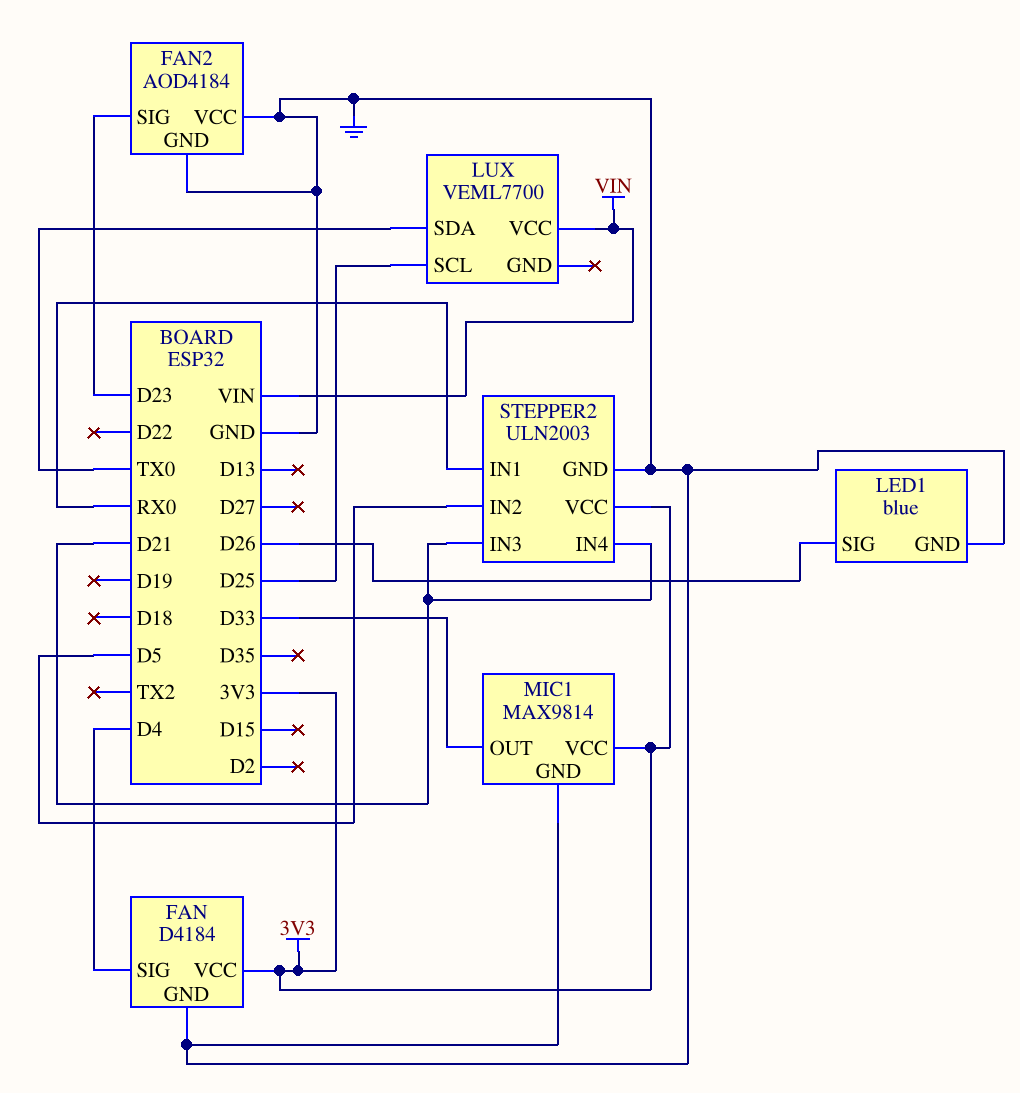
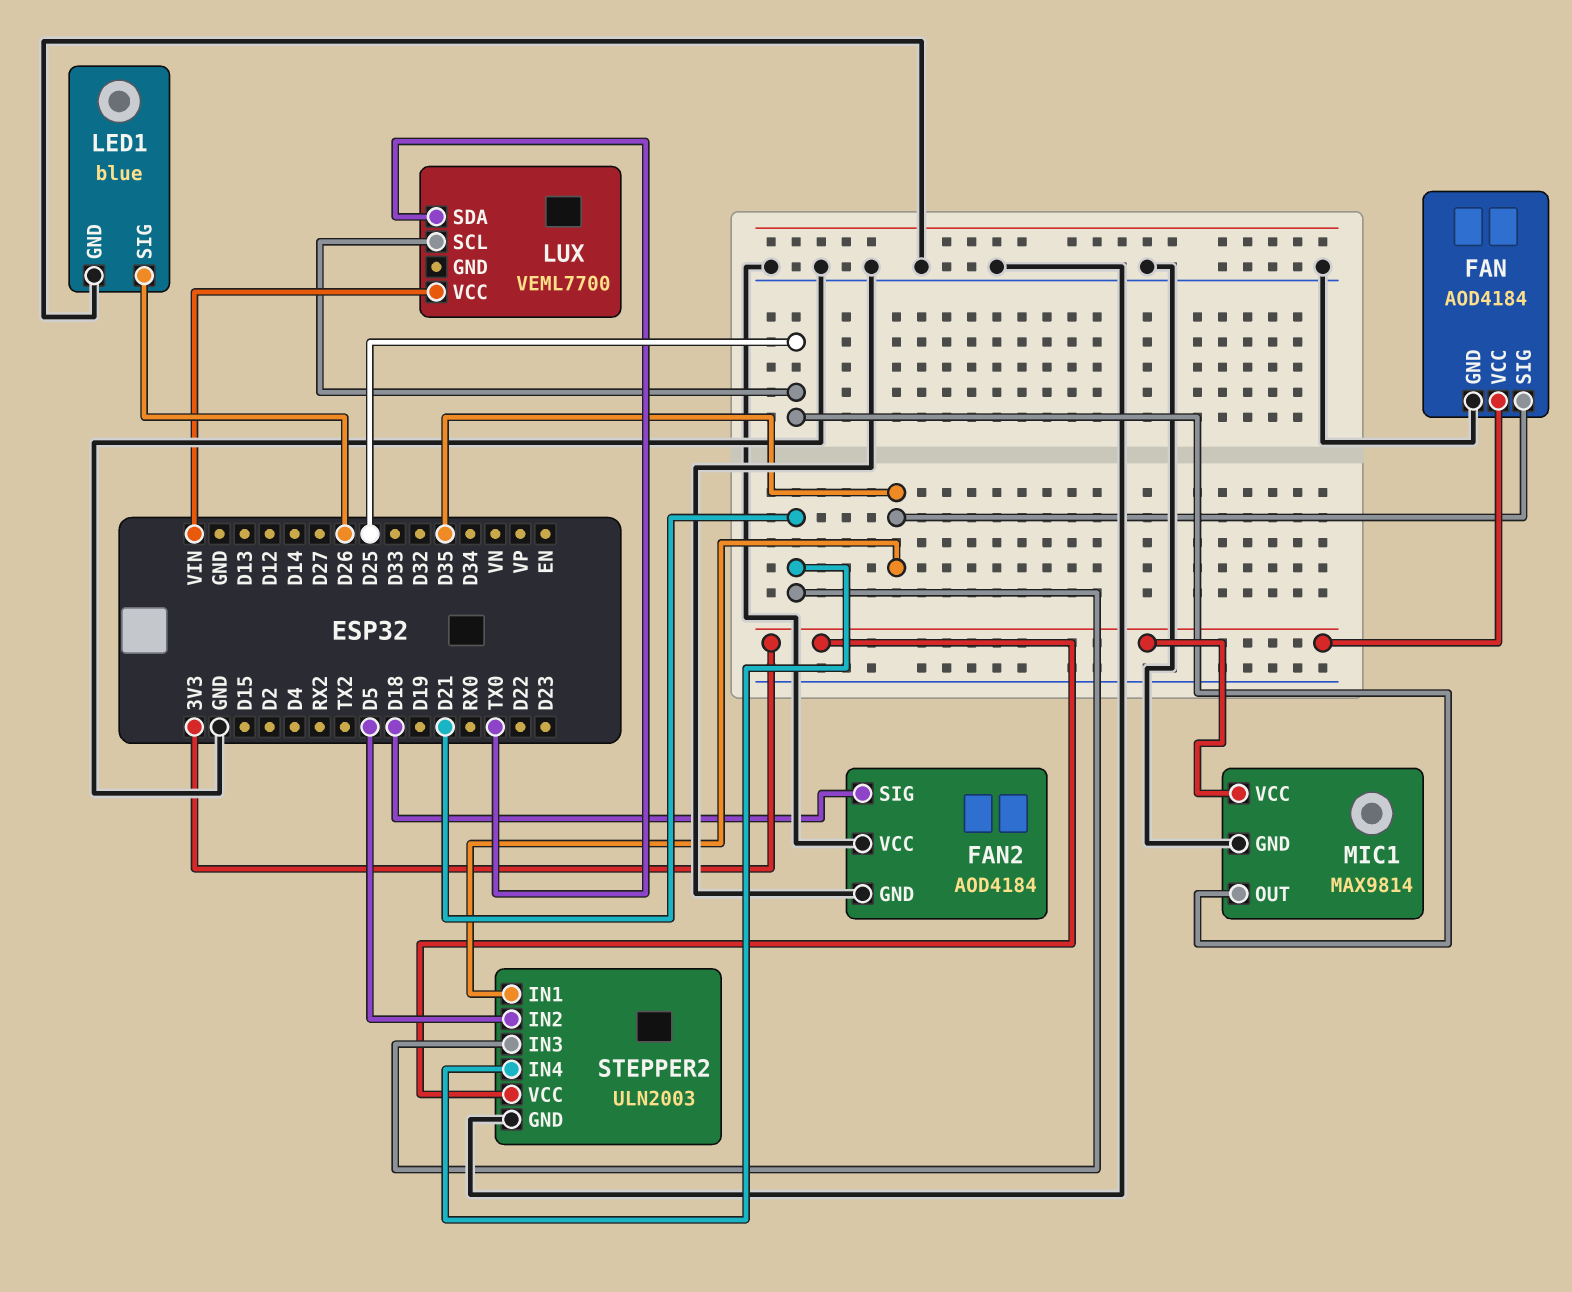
FAN: D4184 -> AOD4184
FAN pin SIG: D4 -> D35
FAN2 pin SIG: D23 -> D18
MIC1 pin OUT: D33 -> D25
STEPPER2 pin IN1: RX0 -> D35

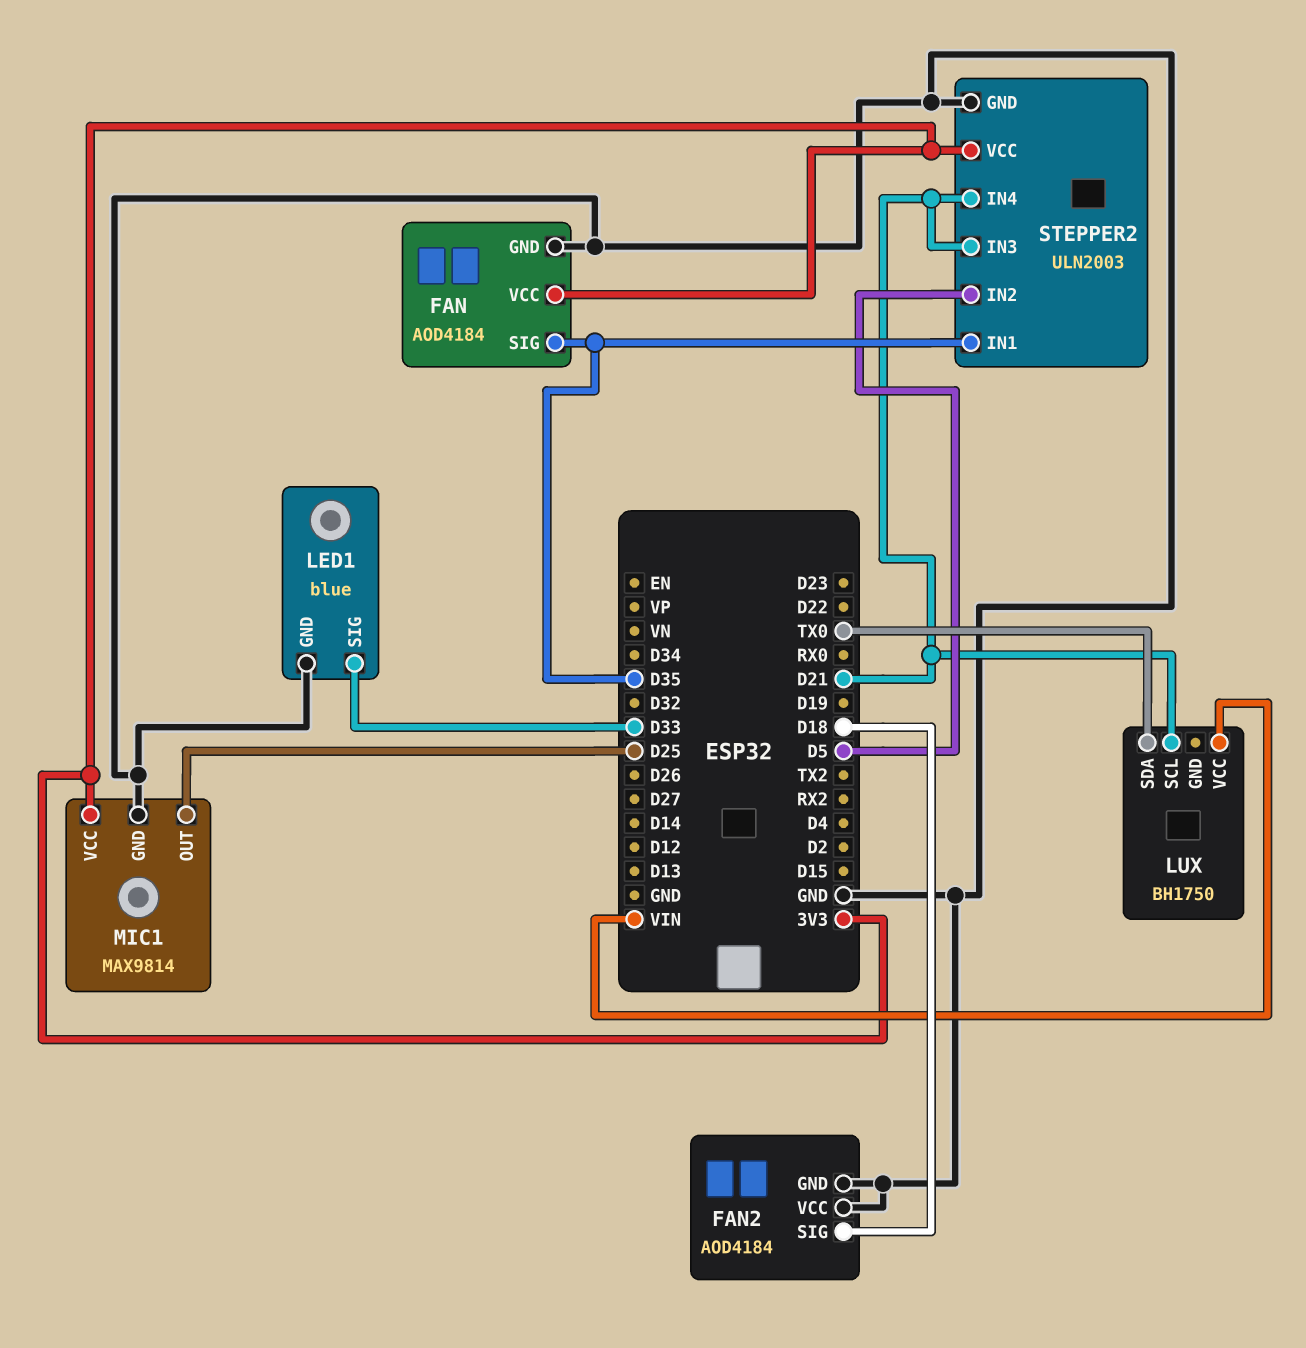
LED1 pin SIG: D26 -> D33
LUX: VEML7700 -> BH1750
LUX pin SCL: D25 -> D21

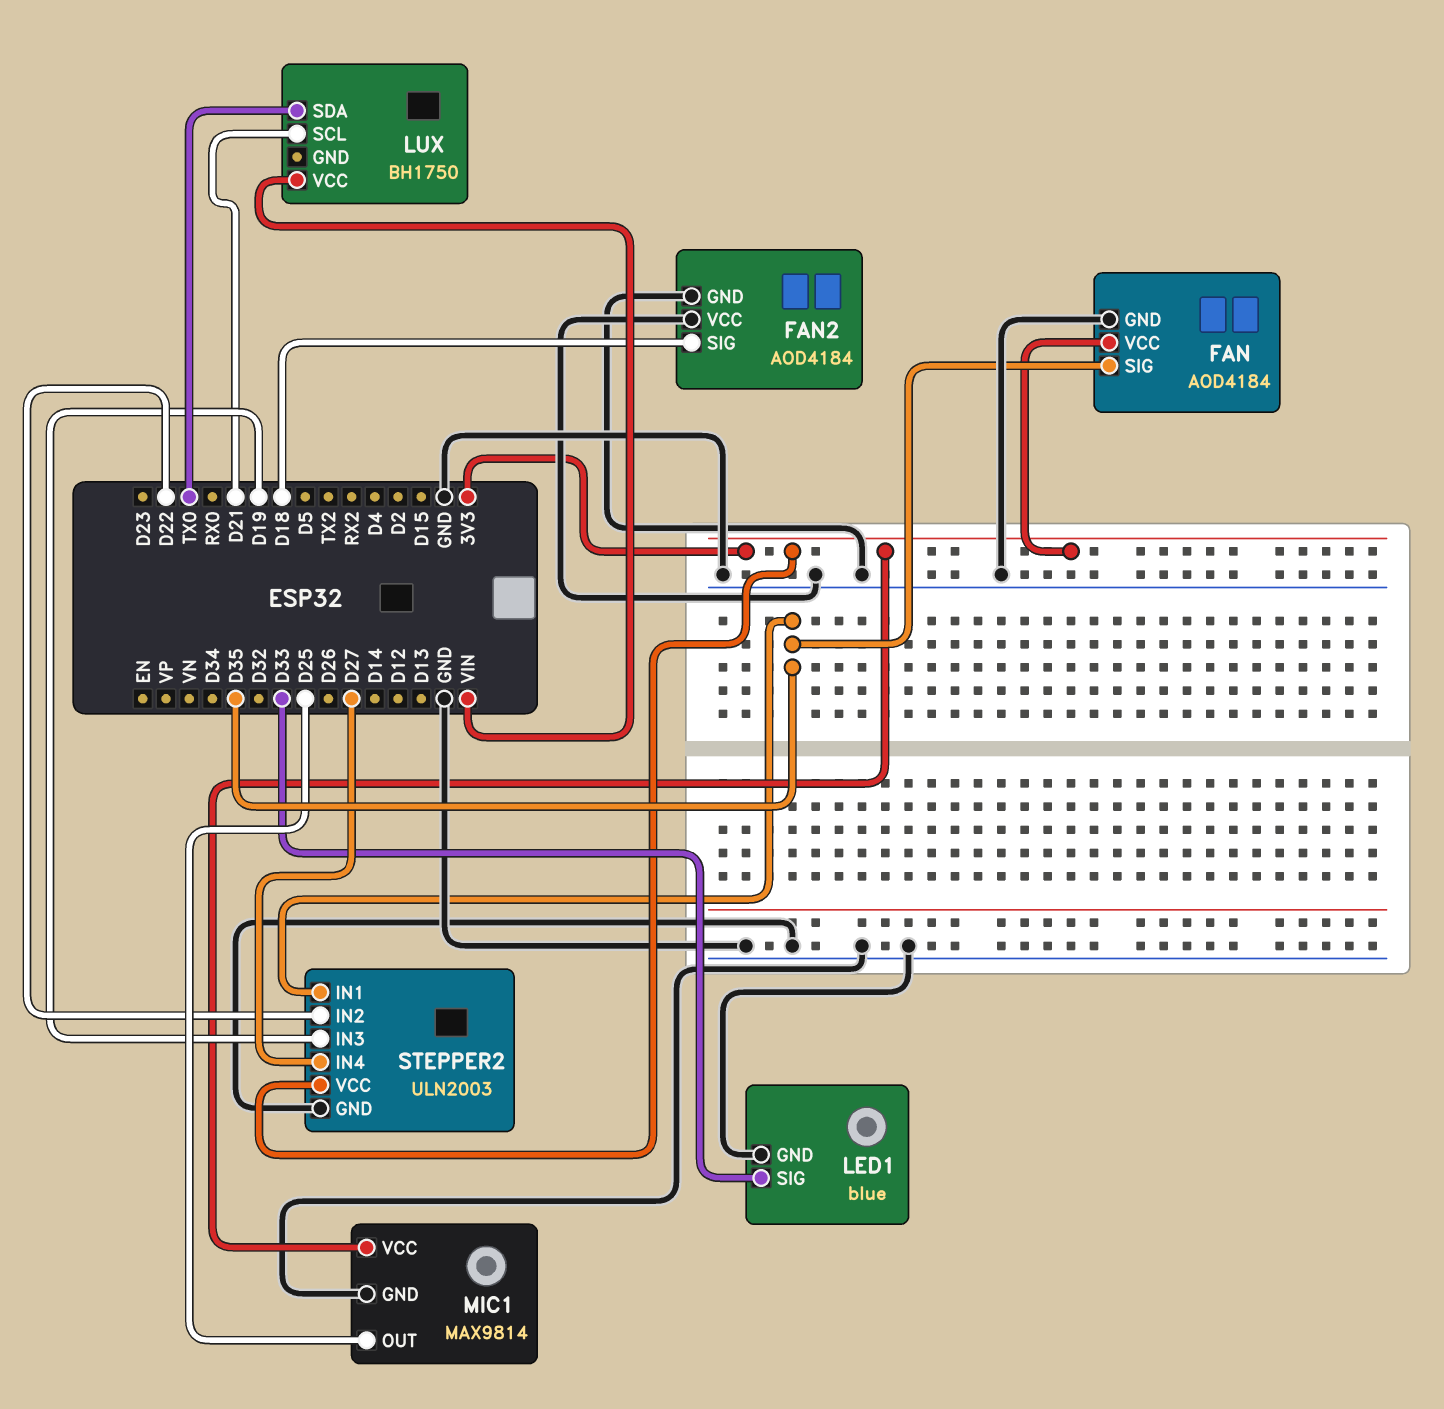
STEPPER2 pin IN2: D5 -> D22
STEPPER2 pin IN3: D21 -> D19
STEPPER2 pin IN4: D21 -> D27

